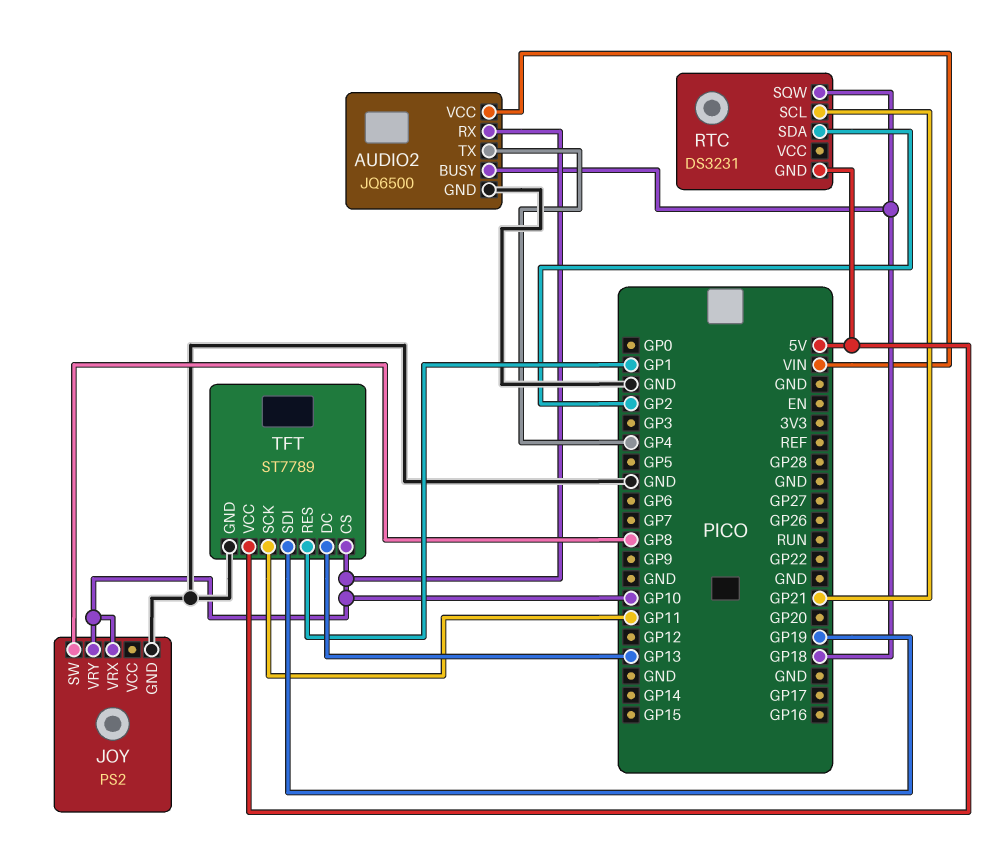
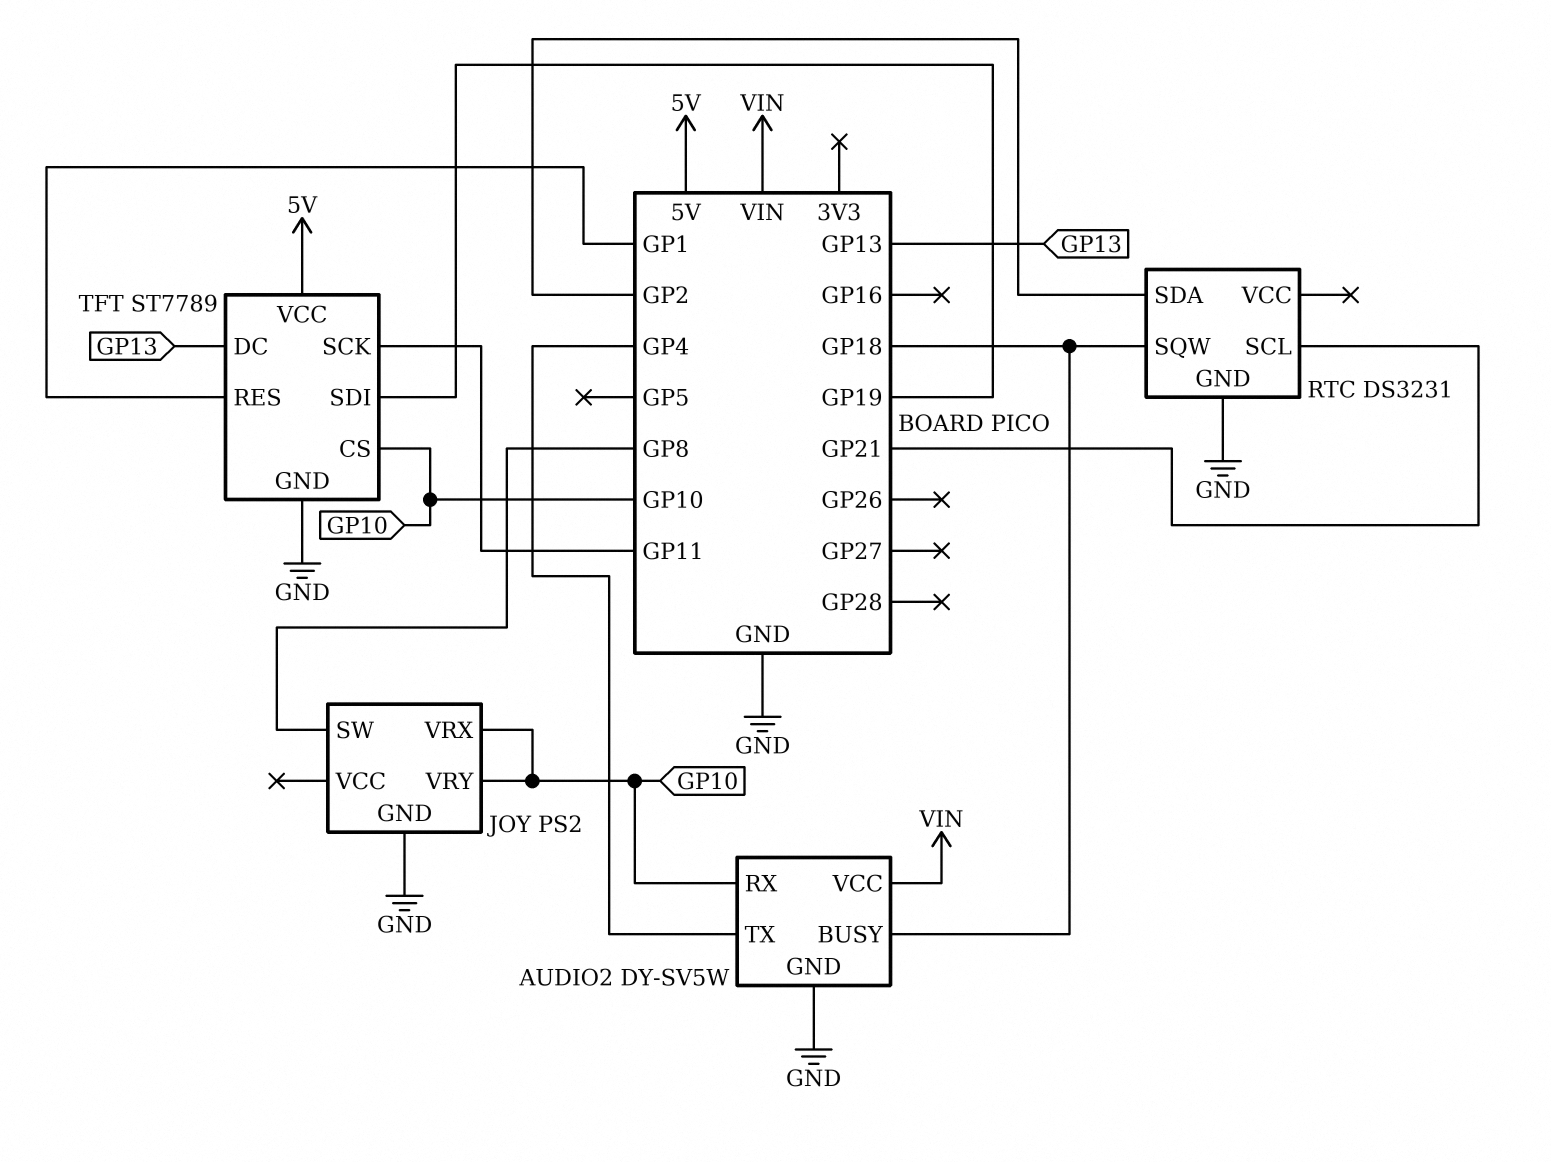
AUDIO2: JQ6500 -> DY-SV5W
RTC pin GND: 5V -> GND

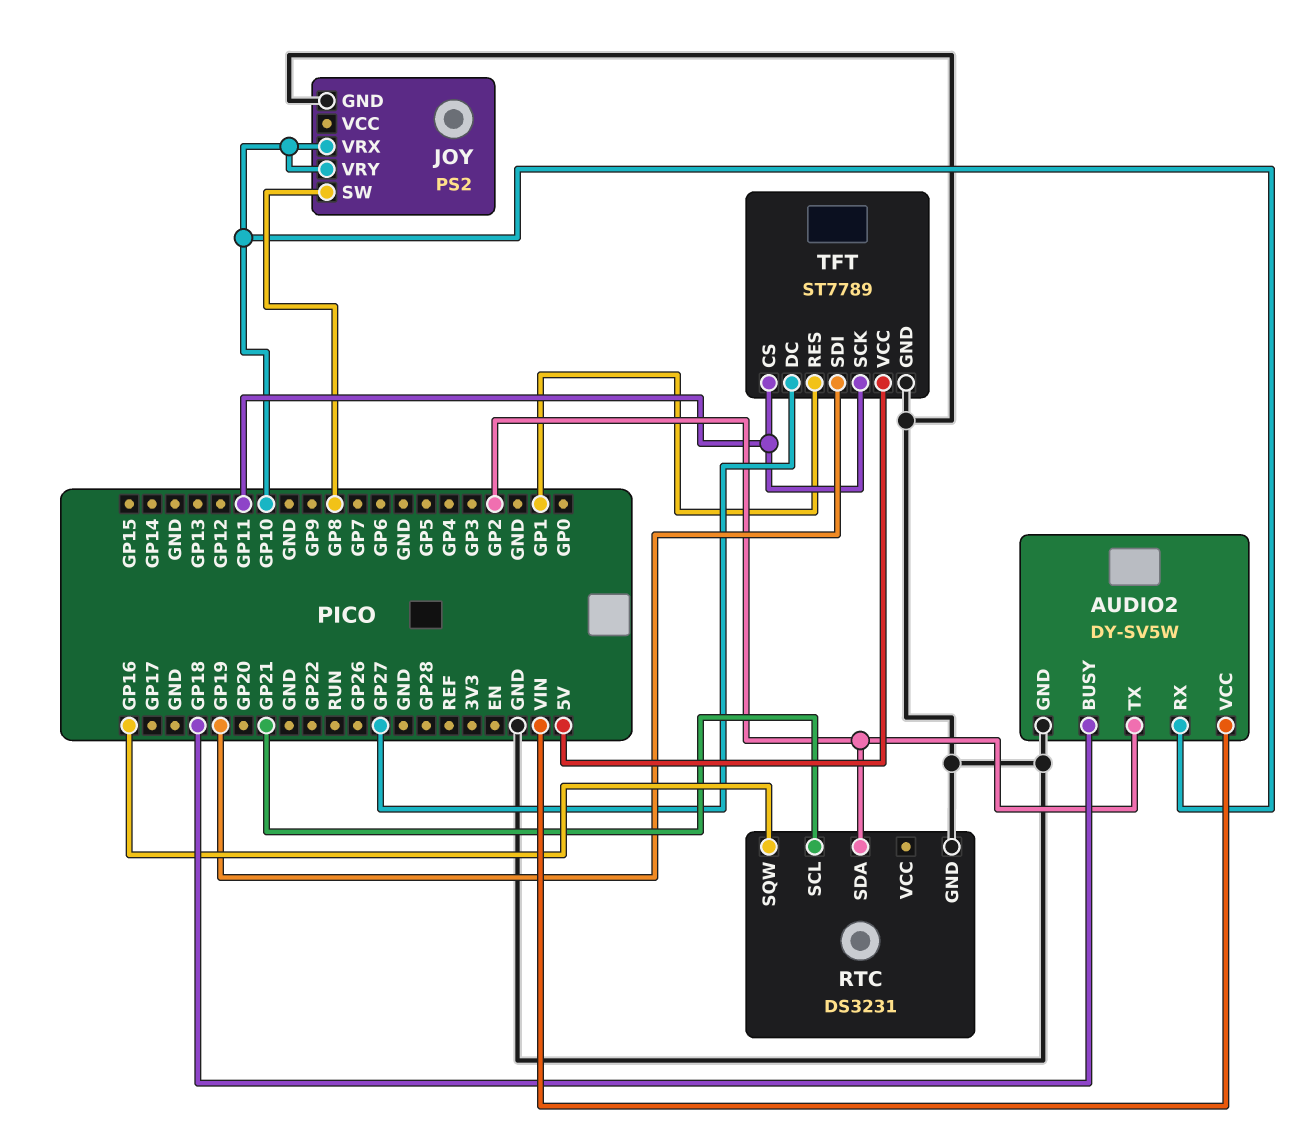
AUDIO2 pin TX: GP4 -> GP2
RTC pin SQW: GP18 -> GP16
TFT pin CS: GP10 -> GP11
TFT pin DC: GP13 -> GP27

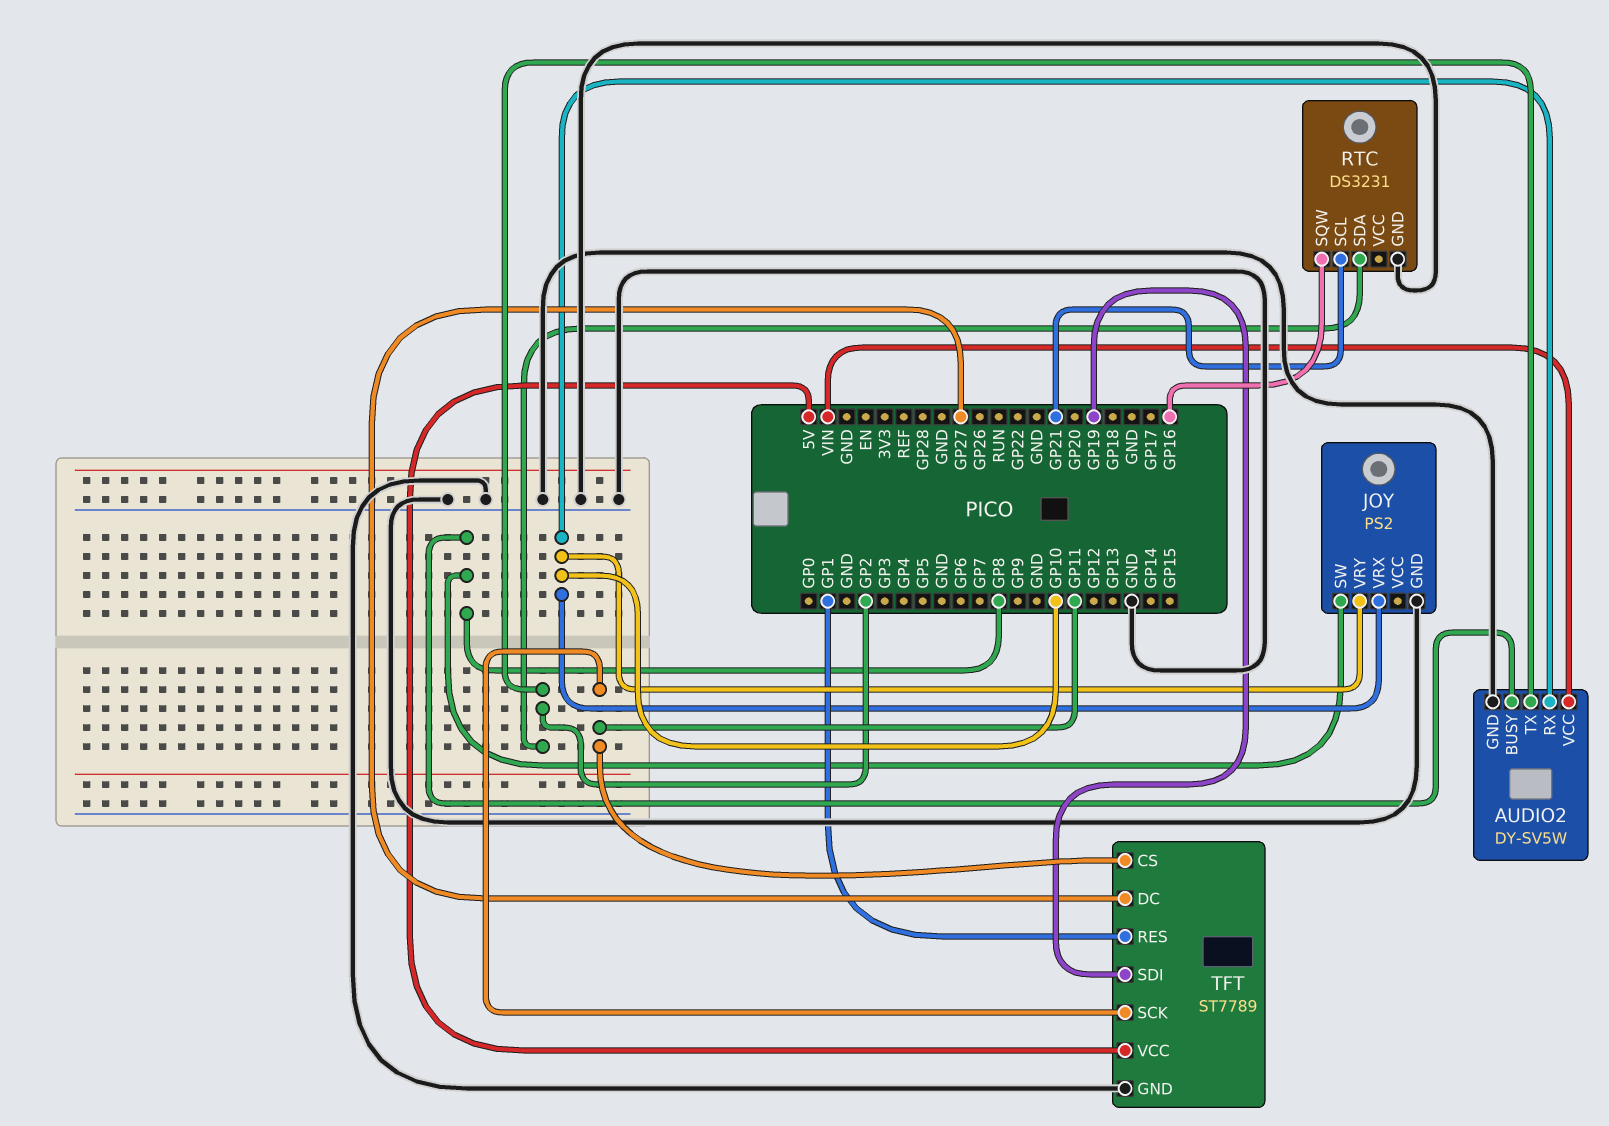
AUDIO2 pin BUSY: GP18 -> GP8

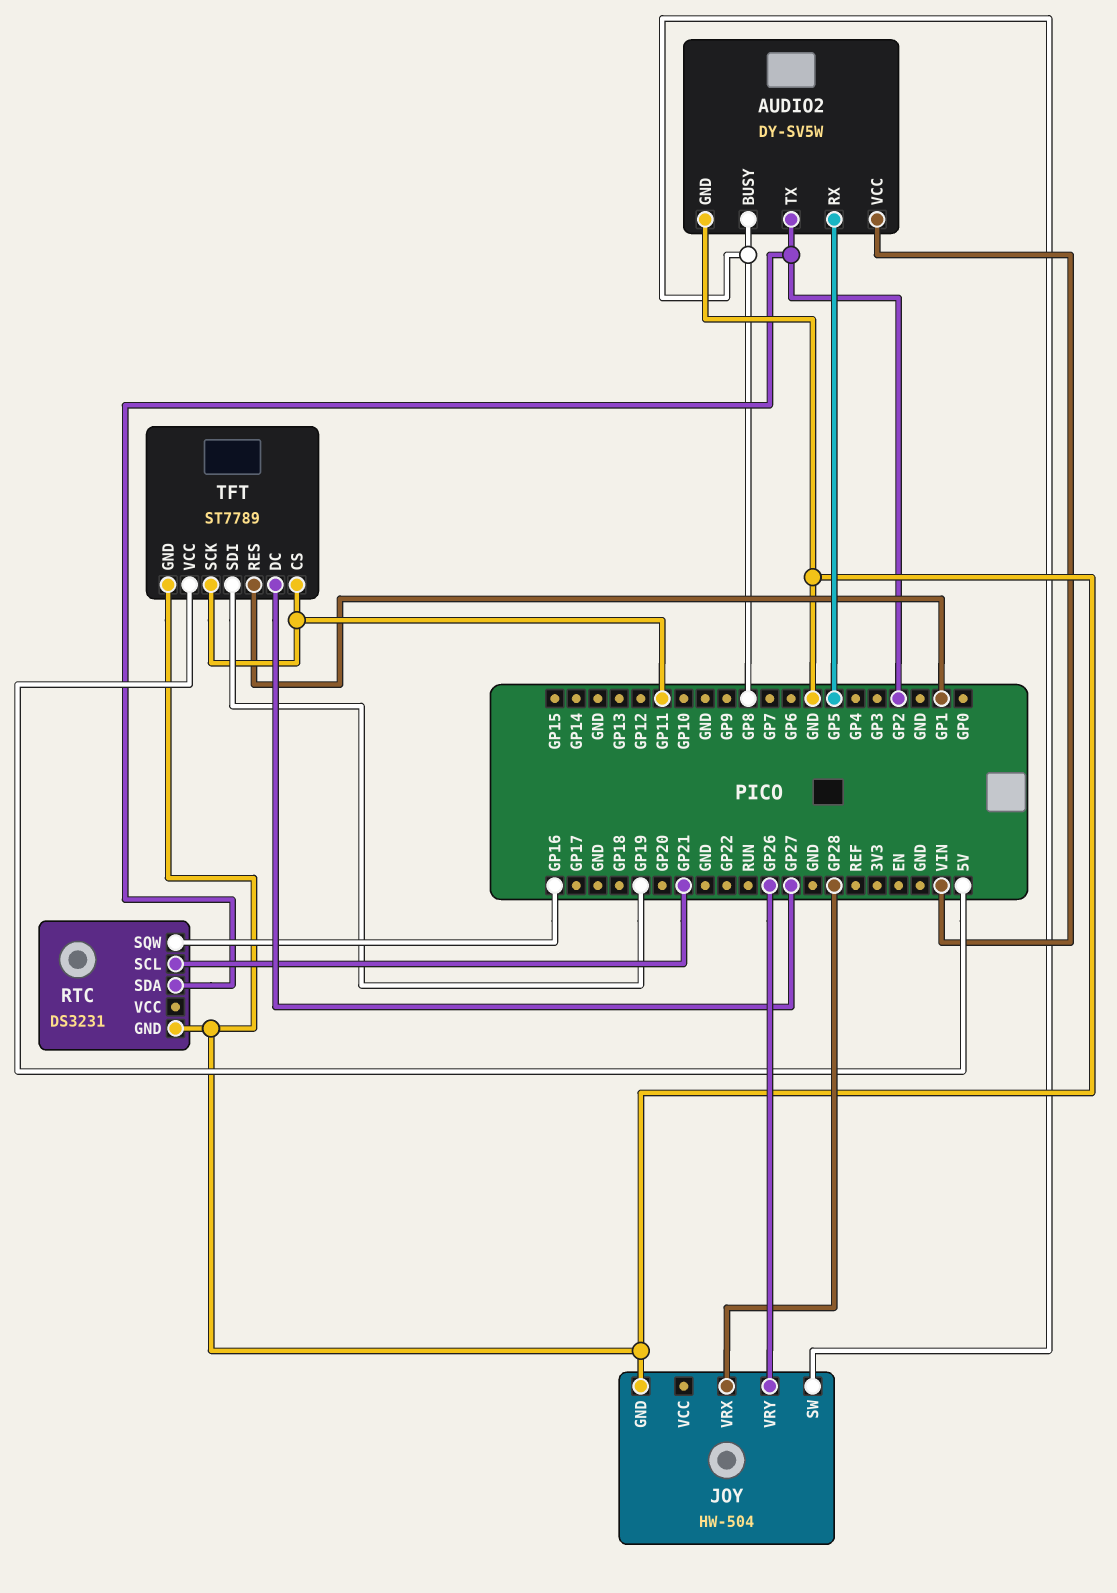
AUDIO2 pin RX: GP10 -> GP5
JOY: PS2 -> HW-504
JOY pin VRX: GP10 -> GP28
JOY pin VRY: GP10 -> GP26

